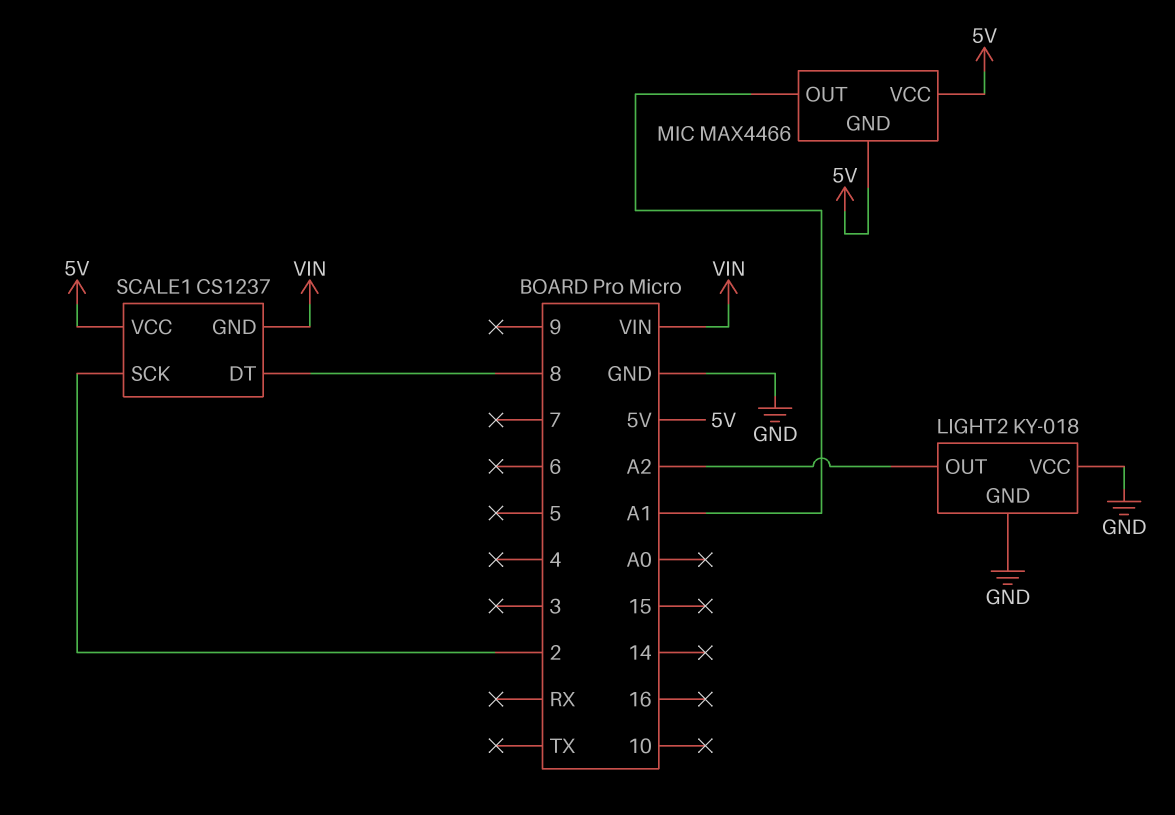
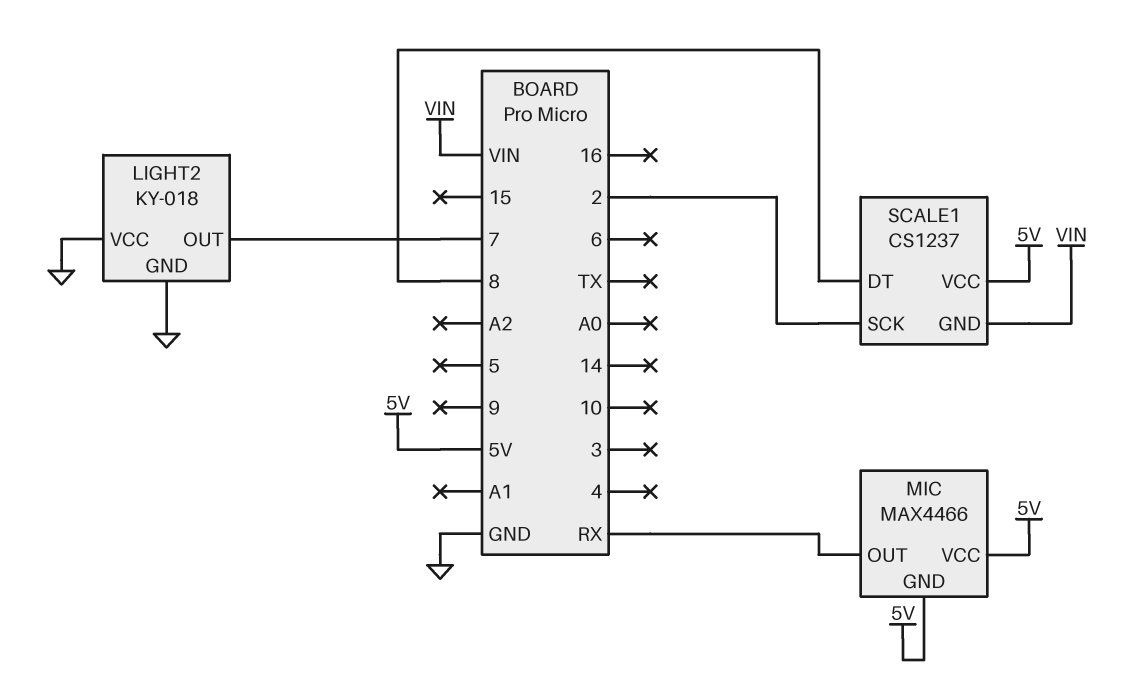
LIGHT2 pin OUT: A2 -> 7
MIC pin OUT: A1 -> RX

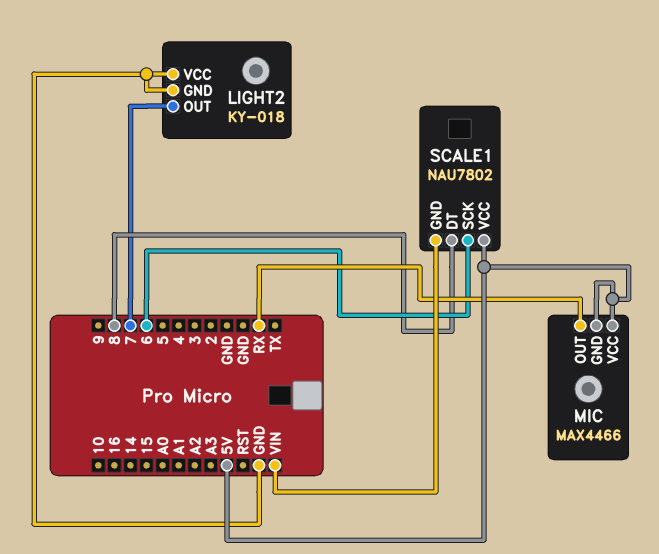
SCALE1: CS1237 -> NAU7802
SCALE1 pin SCK: 2 -> 6

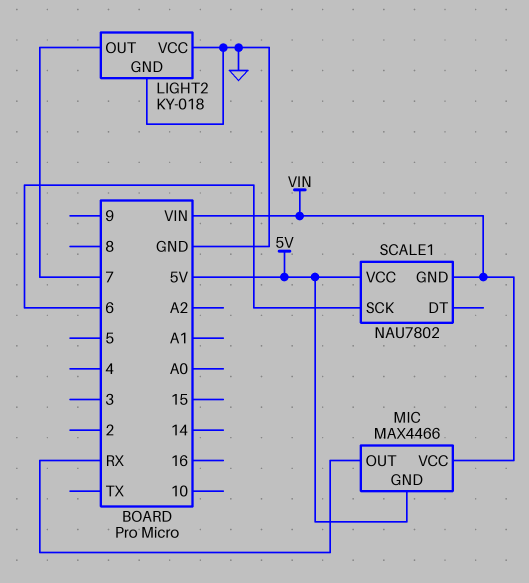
MIC pin VCC: 5V -> VIN
SCALE1 pin DT: 8 -> none

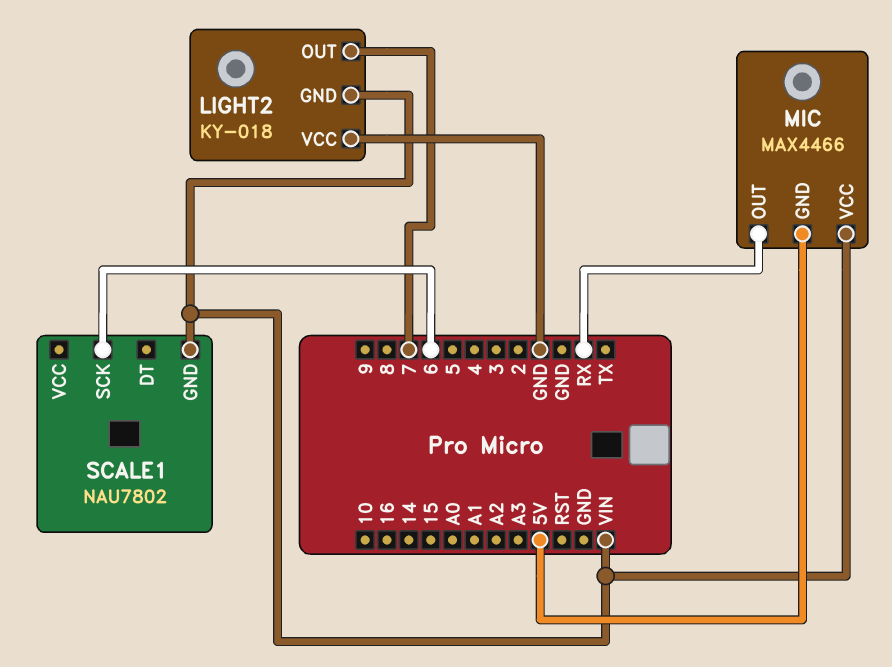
LIGHT2 pin GND: GND -> VIN
SCALE1 pin VCC: 5V -> none

